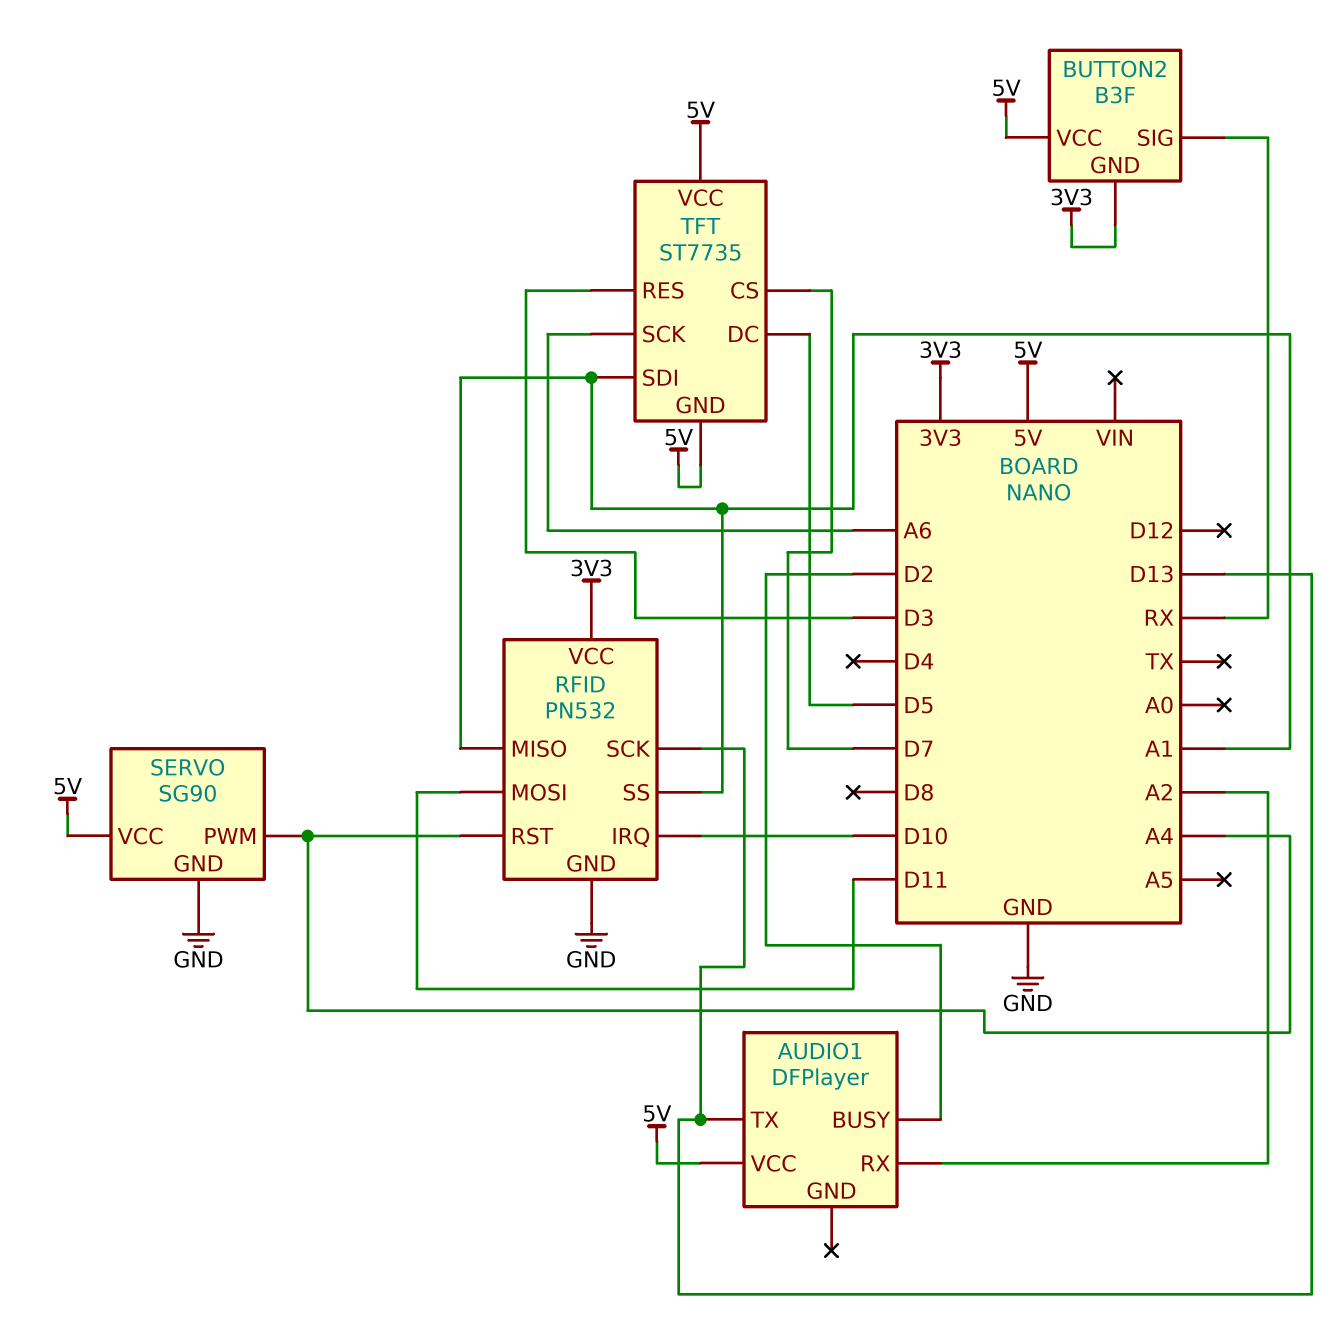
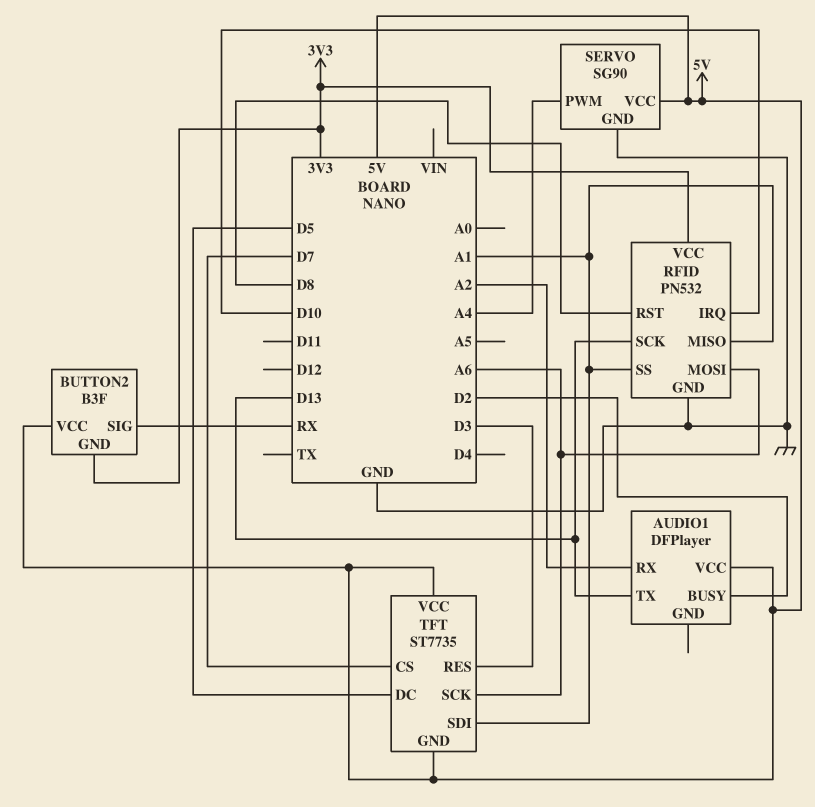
RFID pin MOSI: D11 -> A6
RFID pin RST: A4 -> D8

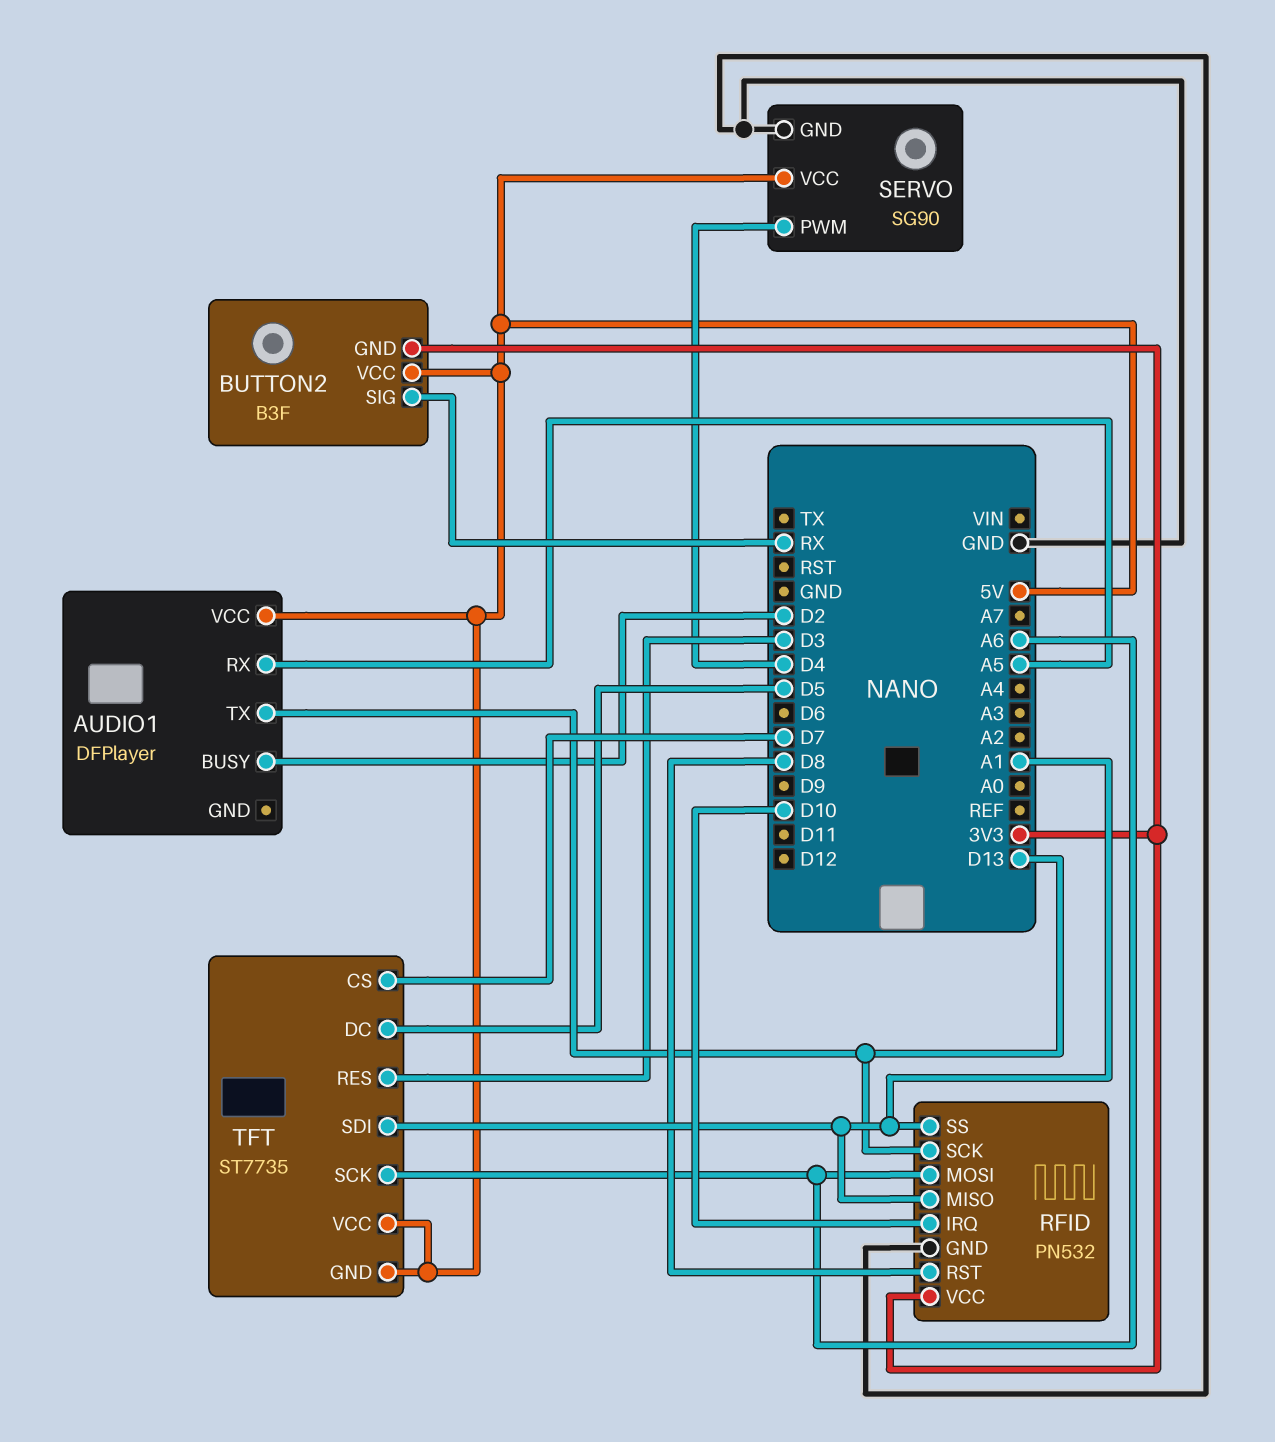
AUDIO1 pin RX: A2 -> A5
SERVO pin PWM: A4 -> D4

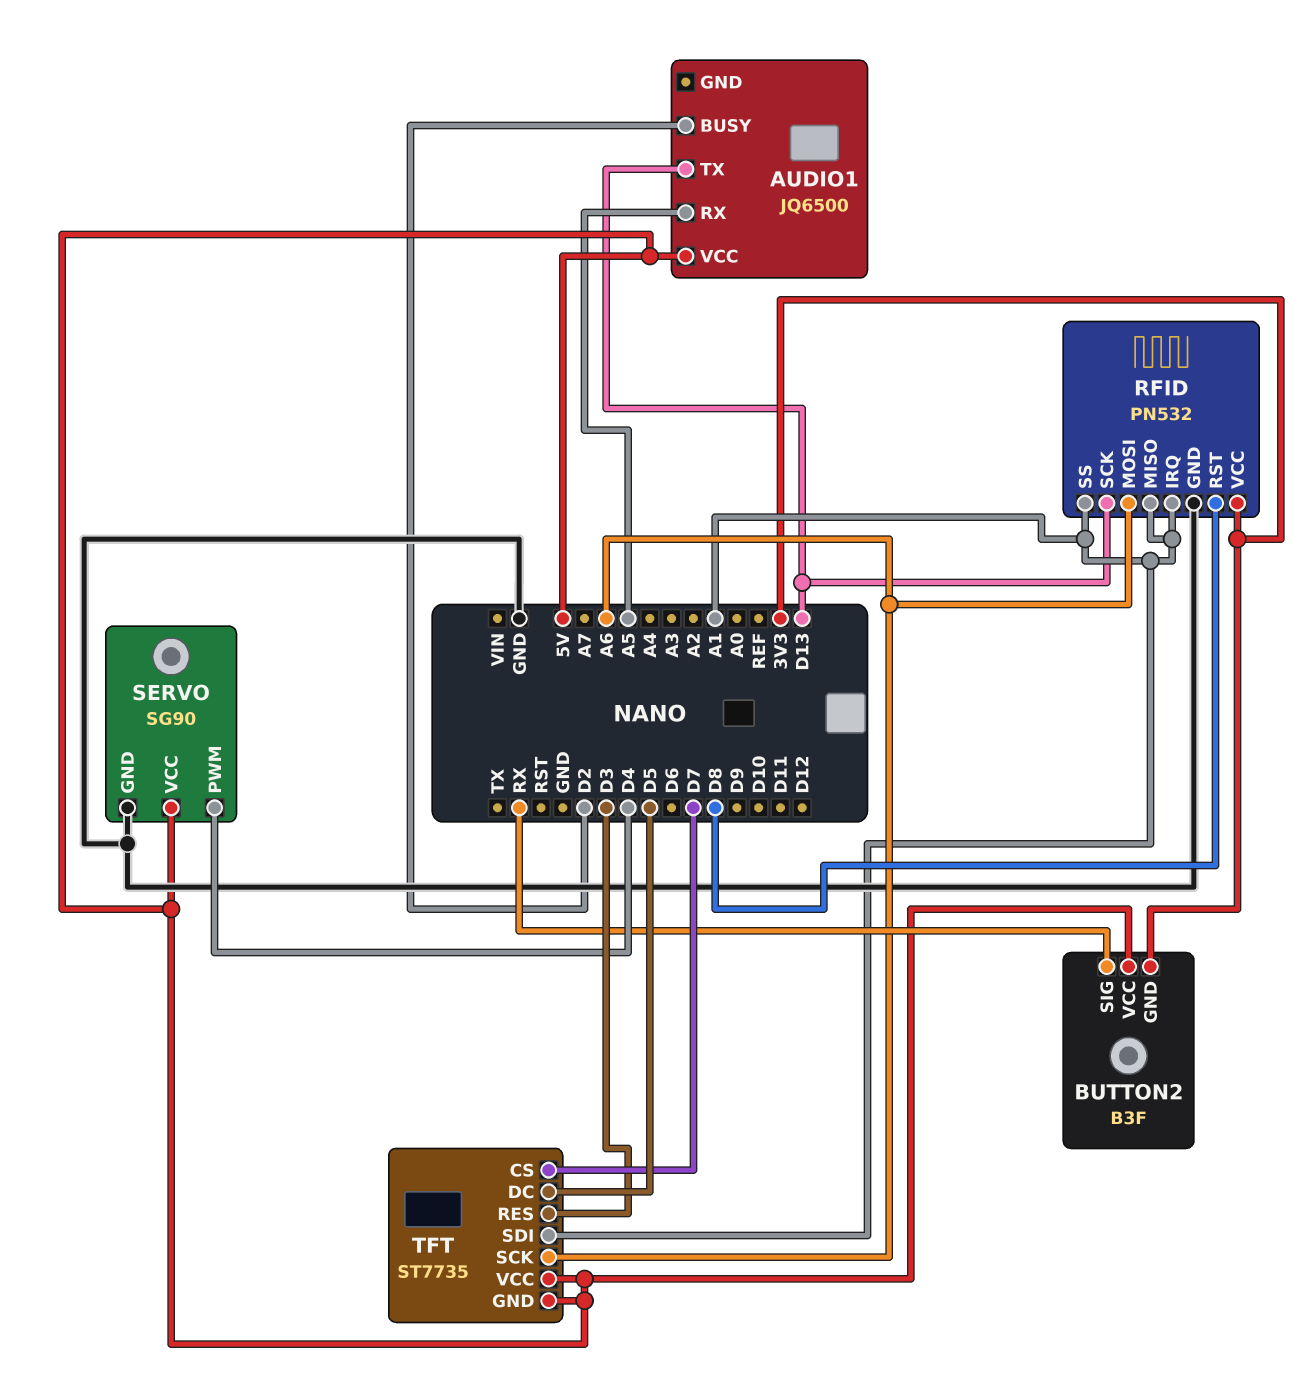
AUDIO1: DFPlayer -> JQ6500
RFID pin IRQ: D10 -> A1

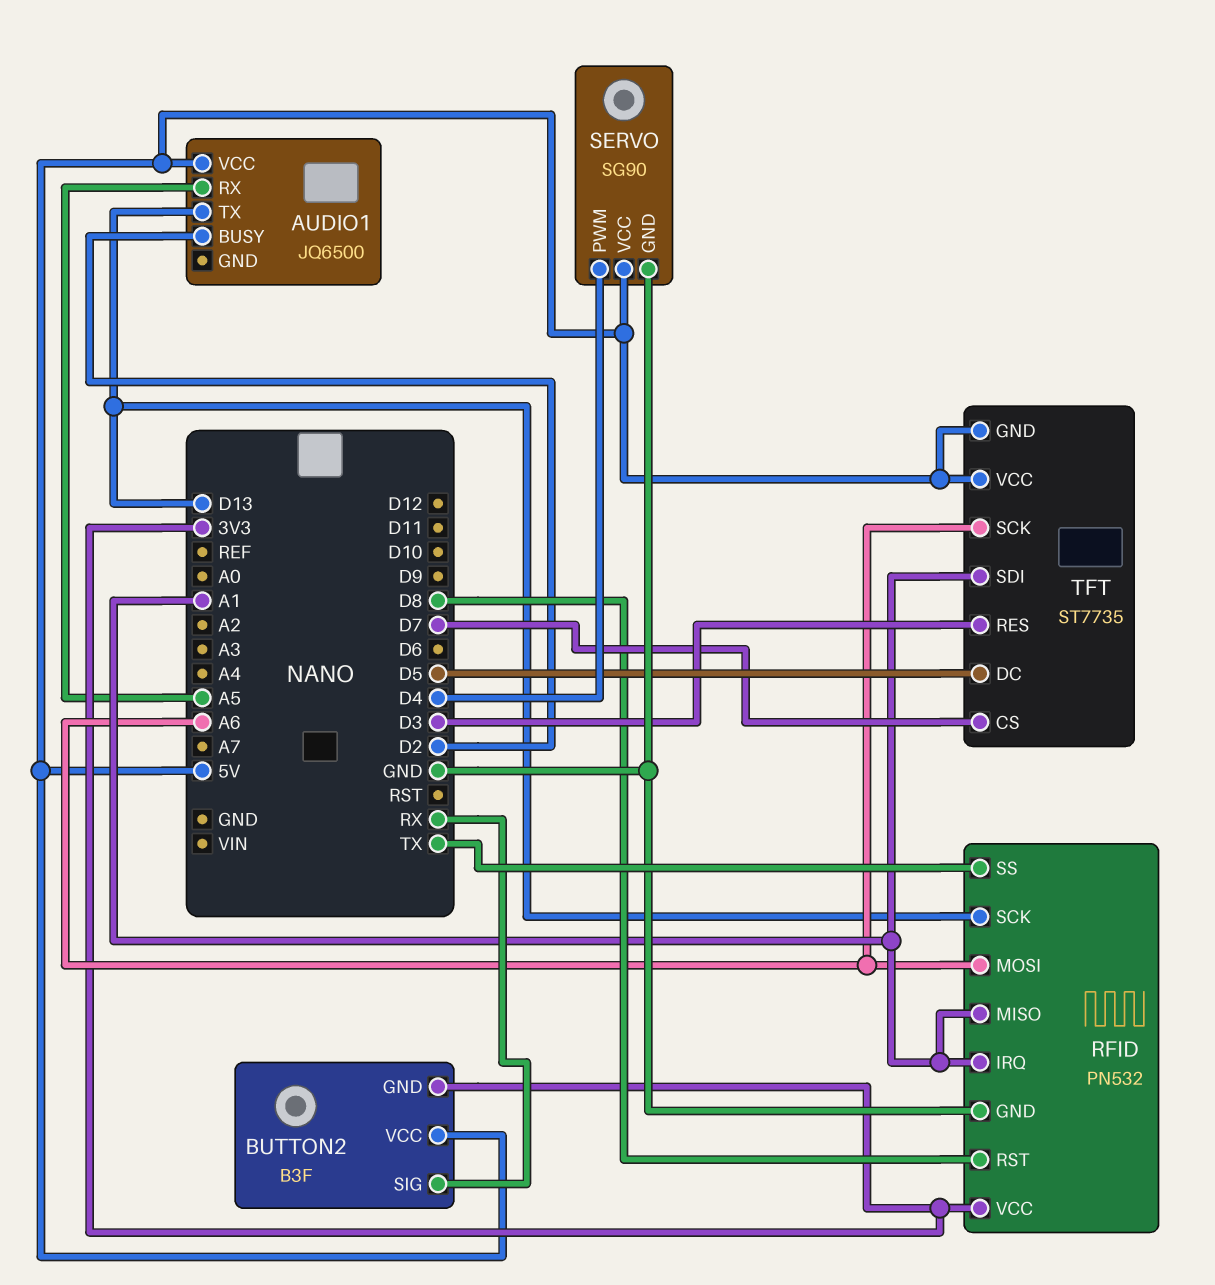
RFID pin SS: A1 -> TX

